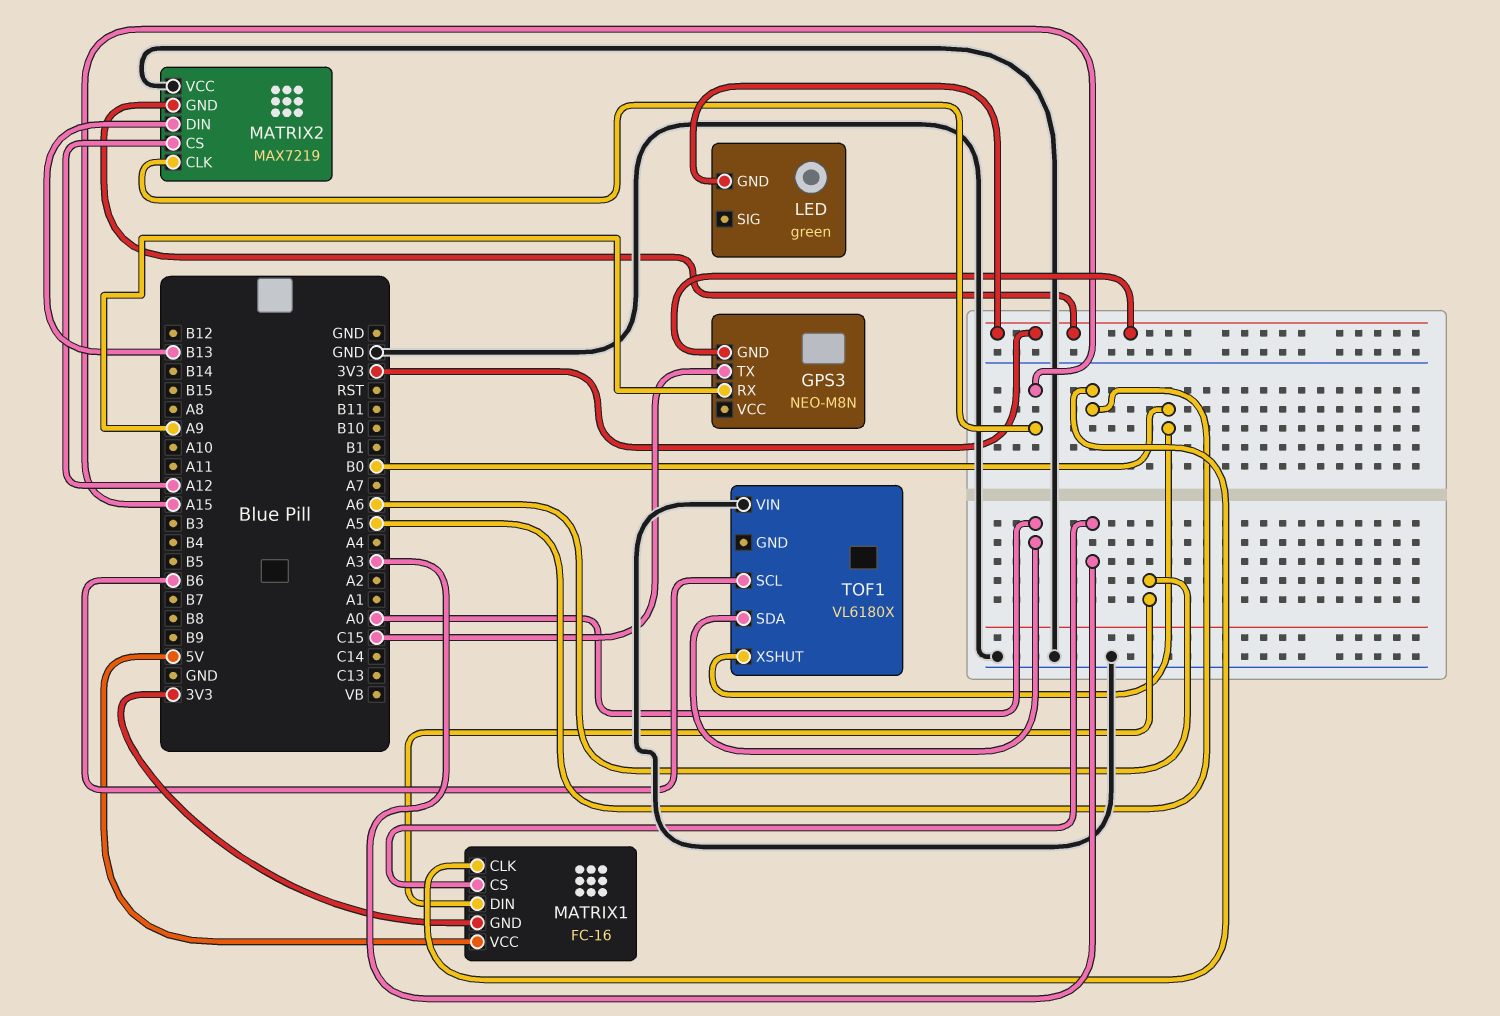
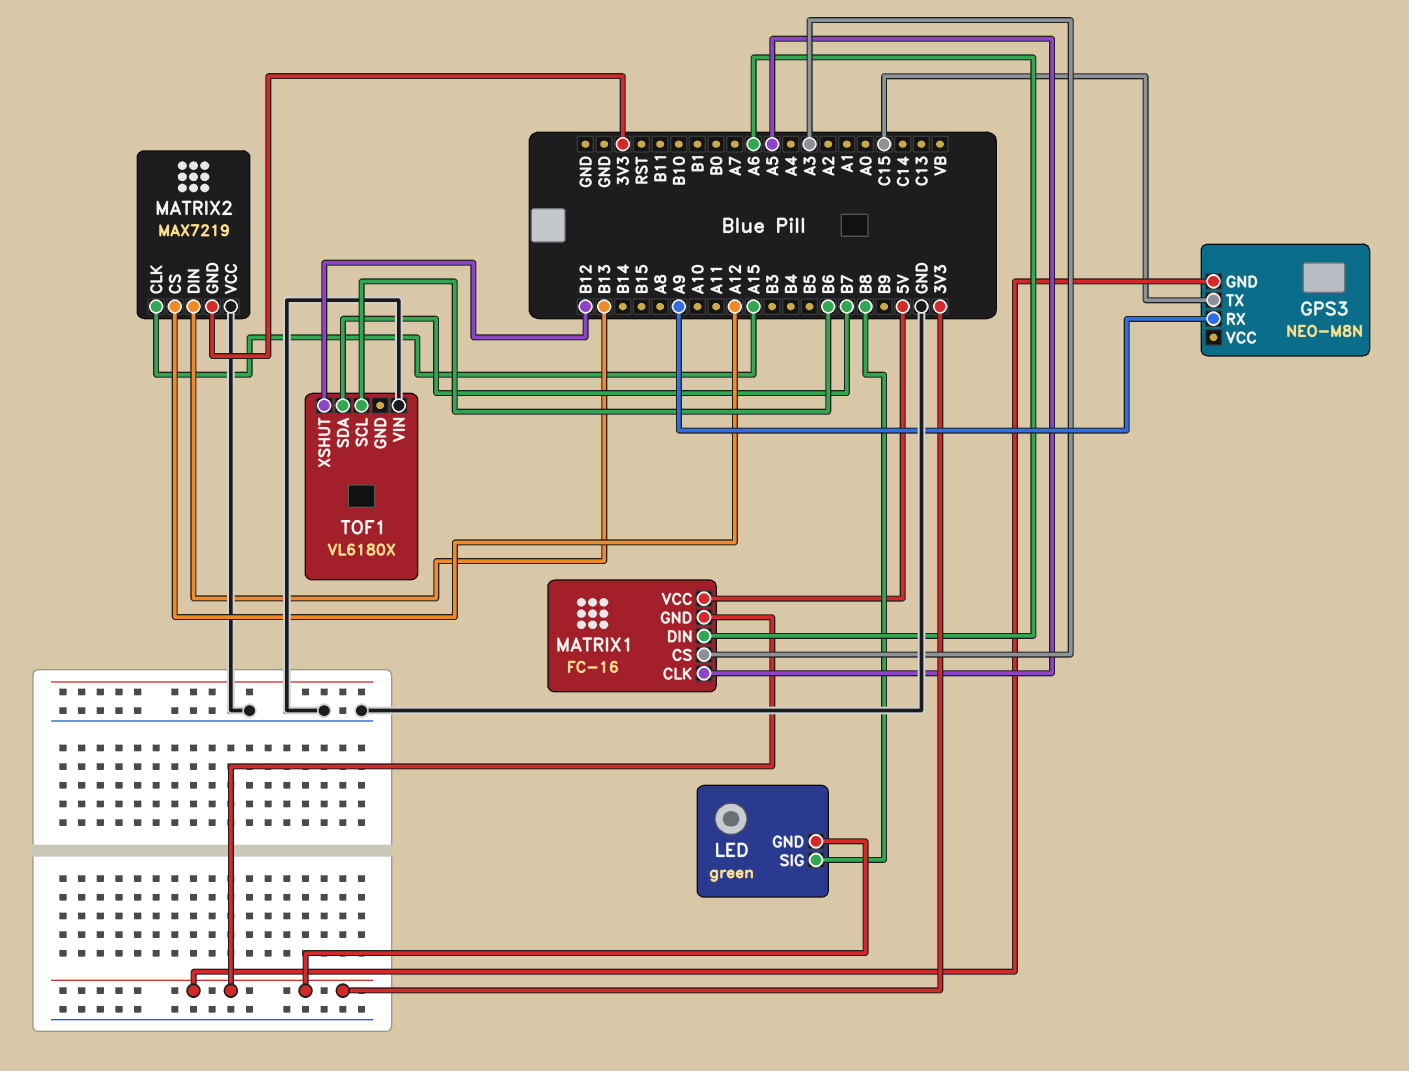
LED pin SIG: none -> B8
TOF1 pin SDA: A0 -> B7
TOF1 pin XSHUT: B0 -> B12

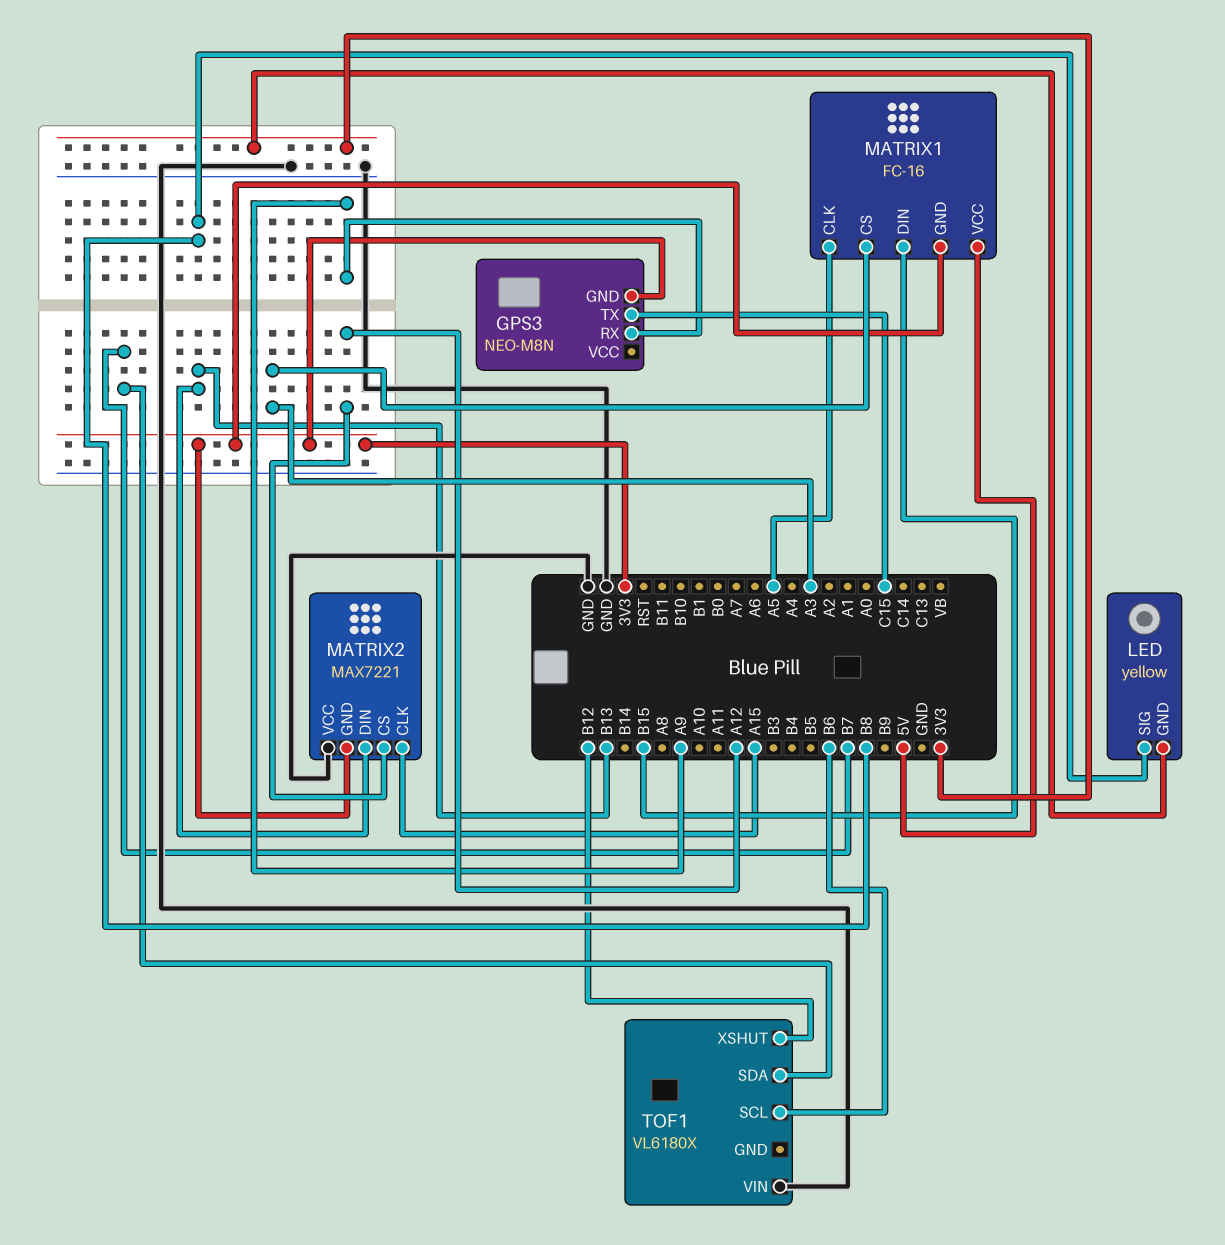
LED: green -> yellow
MATRIX1 pin DIN: A6 -> B15
MATRIX2: MAX7219 -> MAX7221

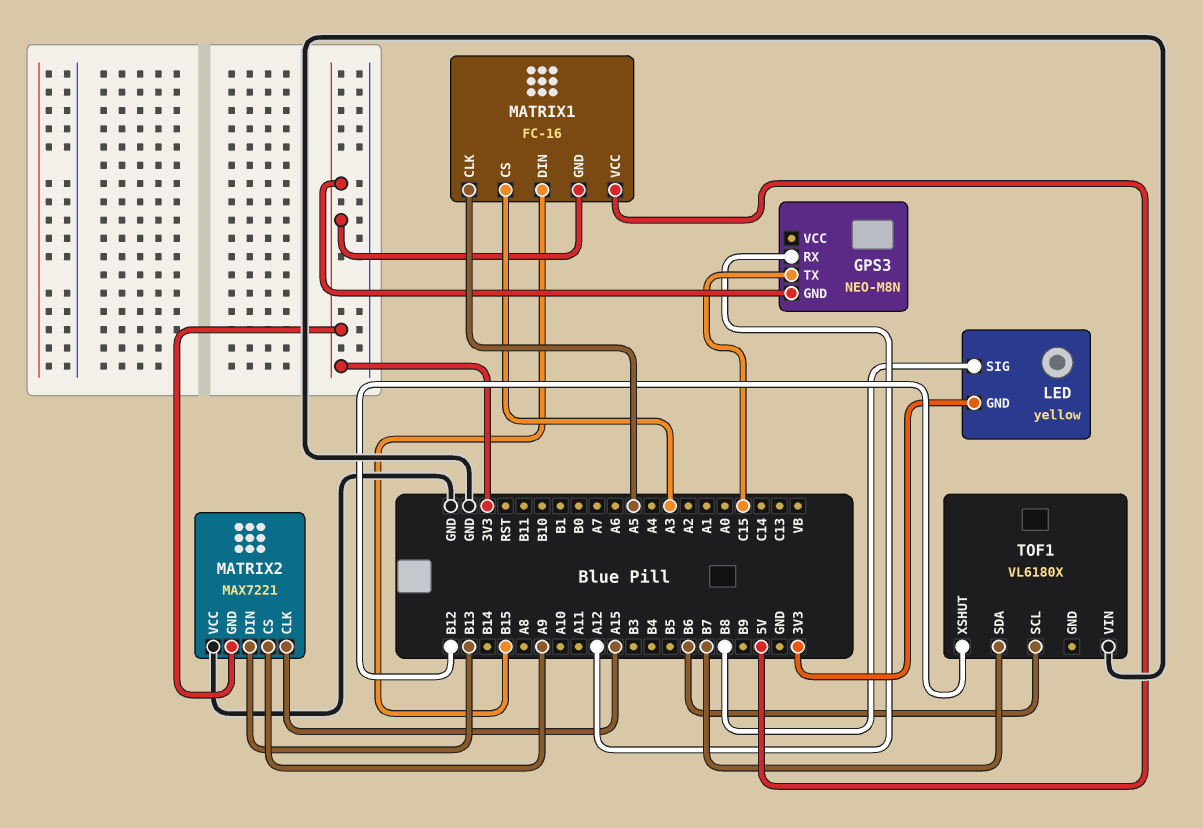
GPS3 pin RX: A9 -> A12
MATRIX2 pin CS: A12 -> A9

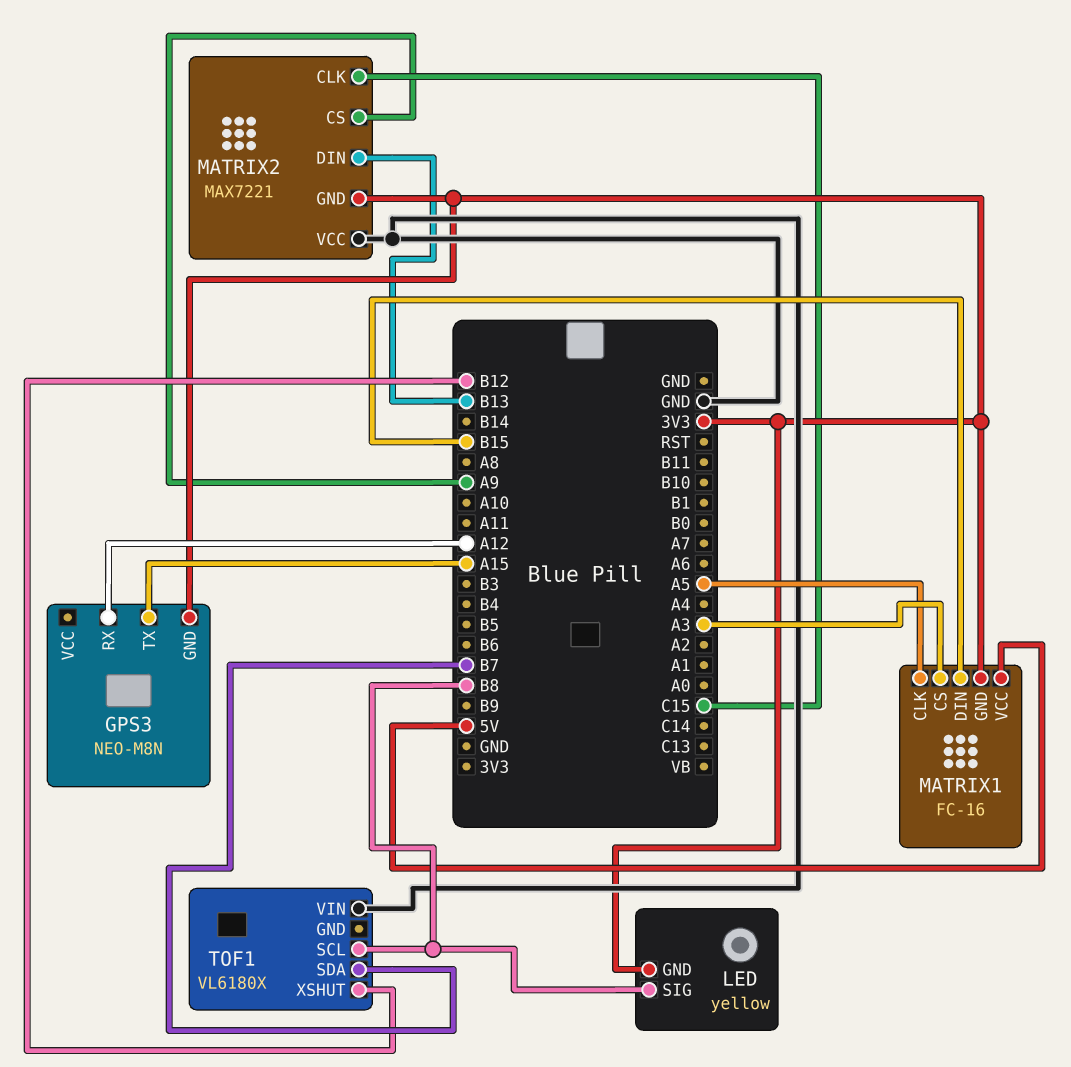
GPS3 pin TX: C15 -> A15
MATRIX2 pin CLK: A15 -> C15
TOF1 pin SCL: B6 -> B8

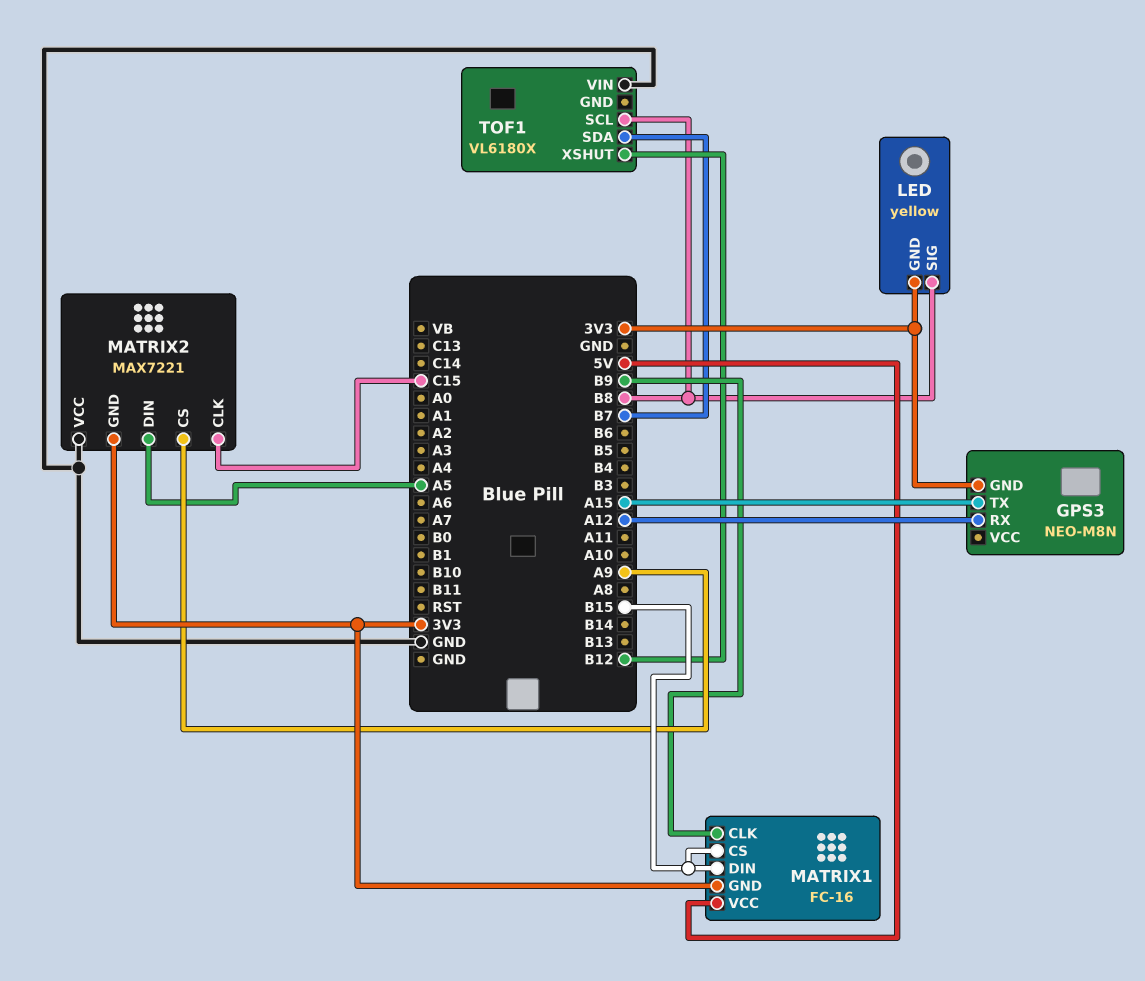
MATRIX1 pin CLK: A5 -> B9
MATRIX1 pin CS: A3 -> B15
MATRIX2 pin DIN: B13 -> A5

